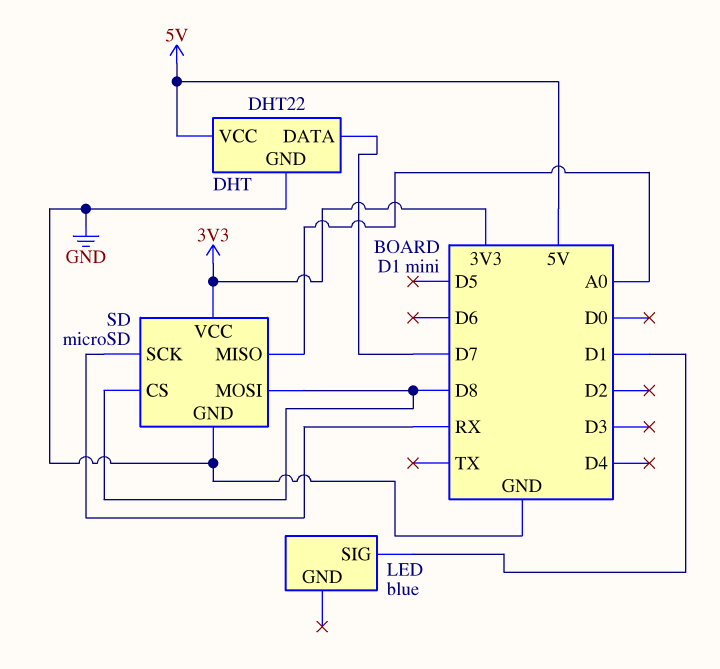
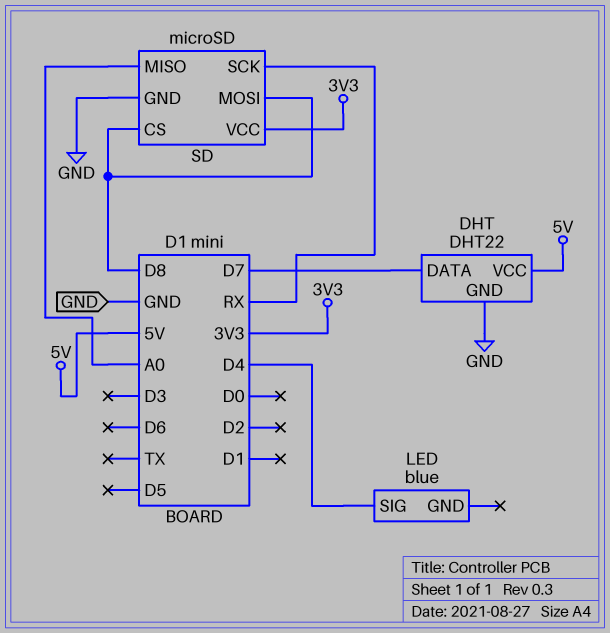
LED pin SIG: D1 -> D4

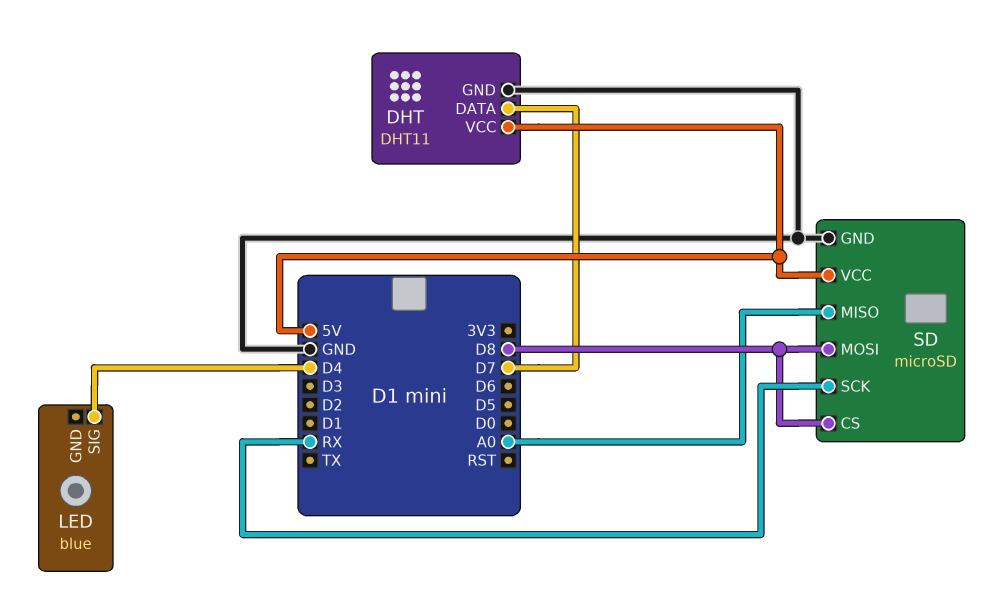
DHT: DHT22 -> DHT11
SD pin VCC: 3V3 -> 5V

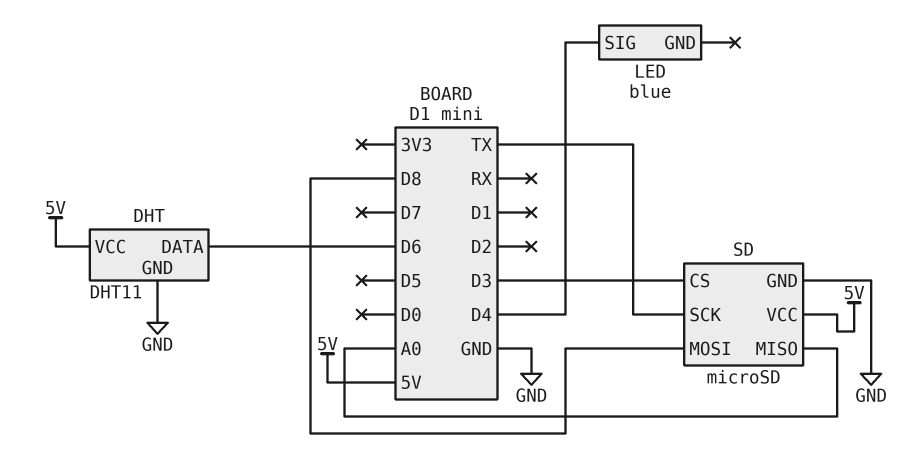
DHT pin DATA: D7 -> D6
SD pin CS: D8 -> D3
SD pin SCK: RX -> TX

